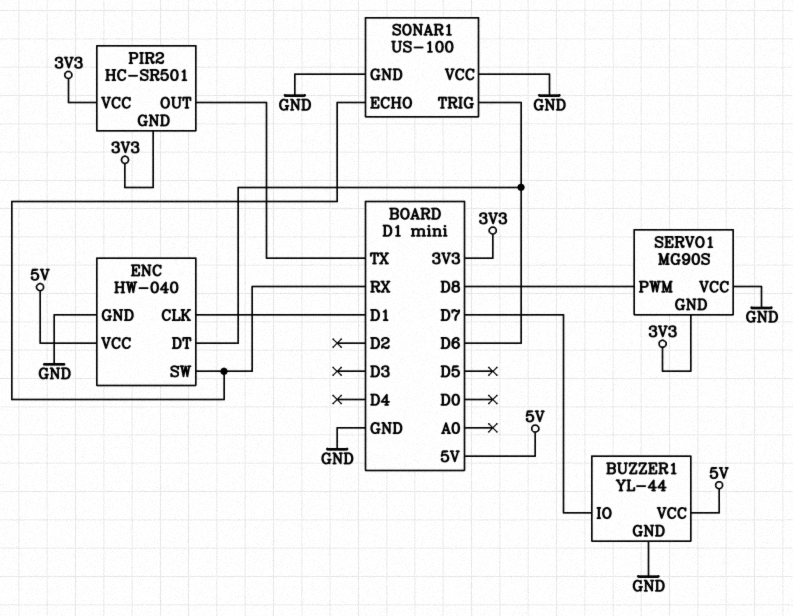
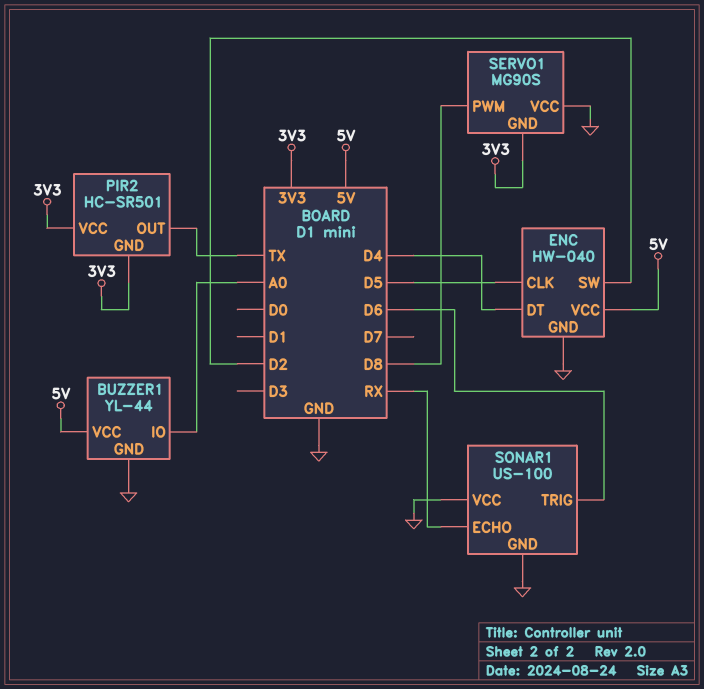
BUZZER1 pin IO: D7 -> A0
ENC pin CLK: D1 -> D5
ENC pin DT: D6 -> D4
ENC pin SW: RX -> D2

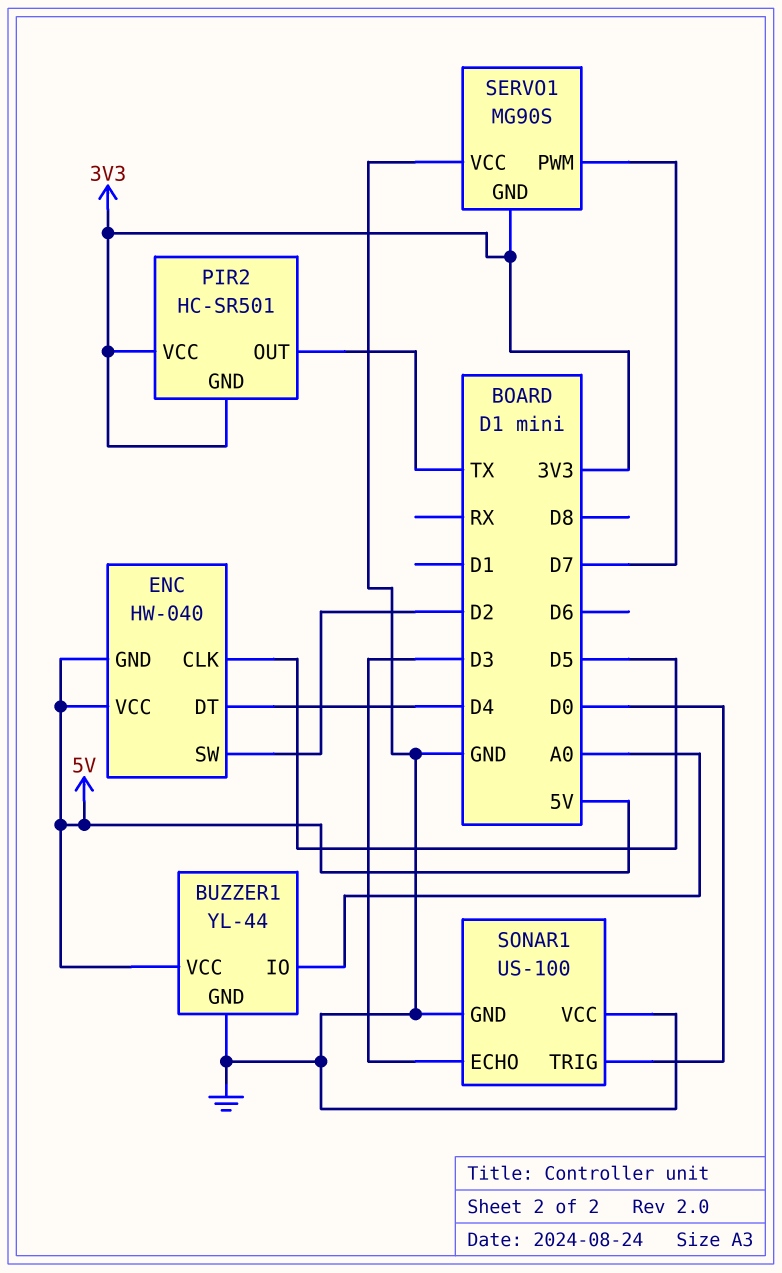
ENC pin GND: GND -> 5V
SERVO1 pin PWM: D8 -> D7
SONAR1 pin ECHO: RX -> D3
SONAR1 pin TRIG: D6 -> D0

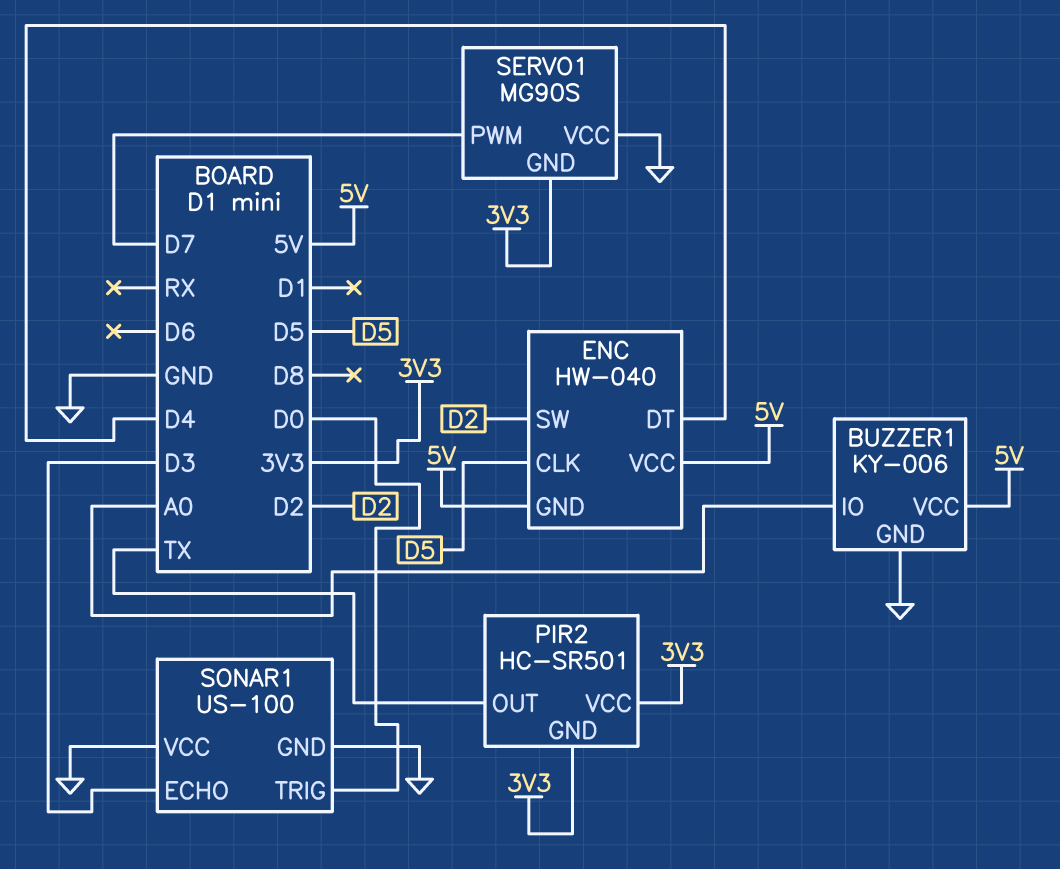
BUZZER1: YL-44 -> KY-006

